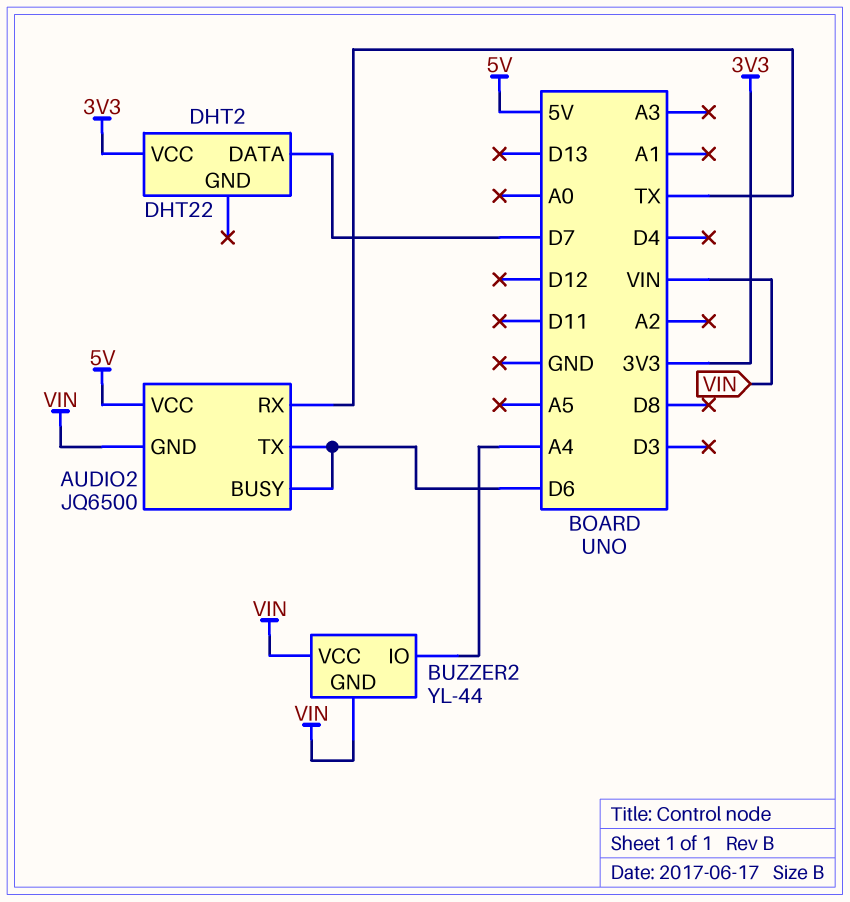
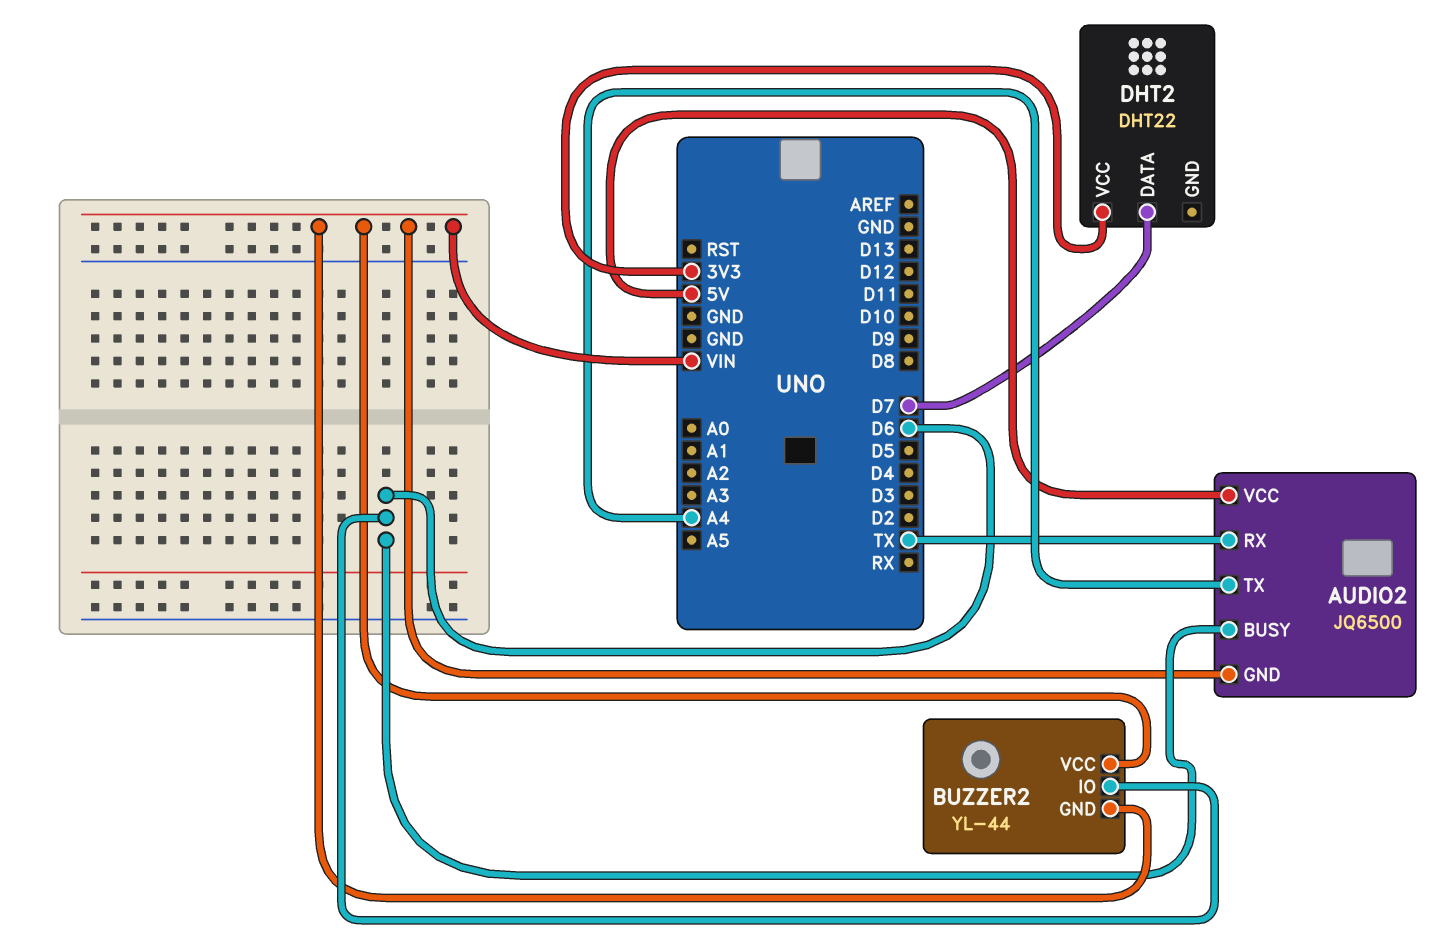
AUDIO2 pin TX: D6 -> A4
BUZZER2 pin IO: A4 -> D6

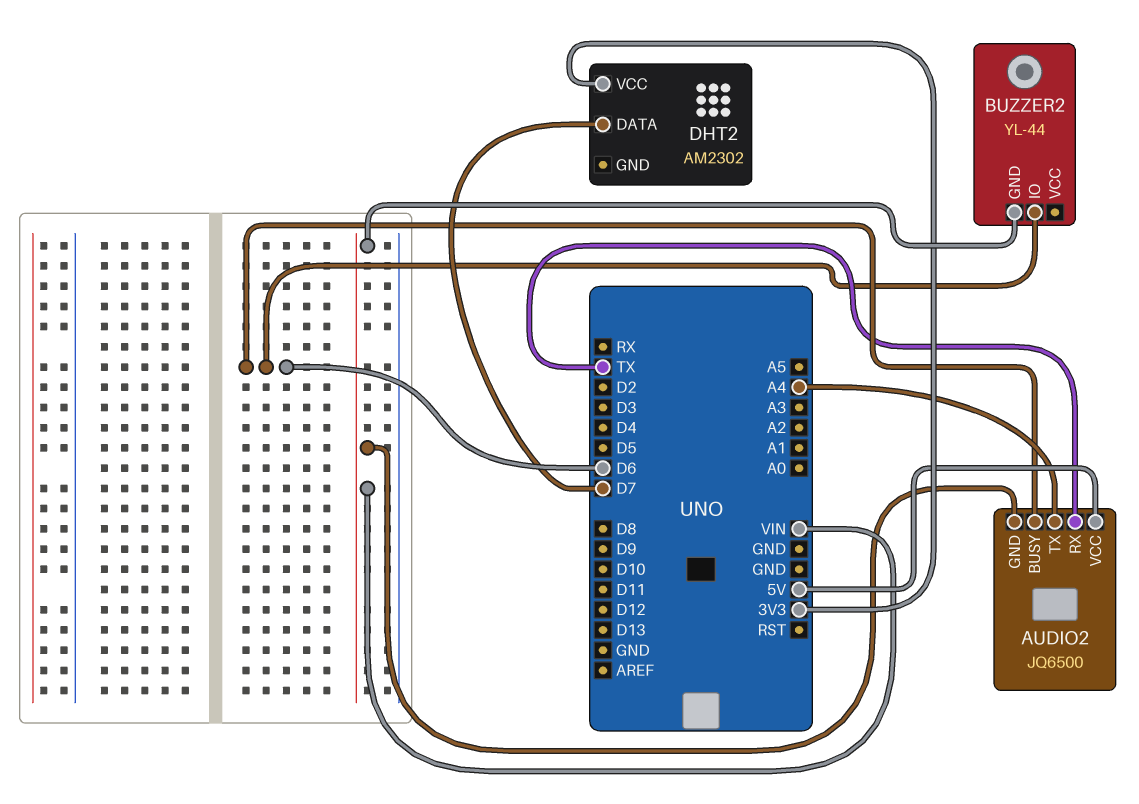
BUZZER2 pin VCC: VIN -> none
DHT2: DHT22 -> AM2302

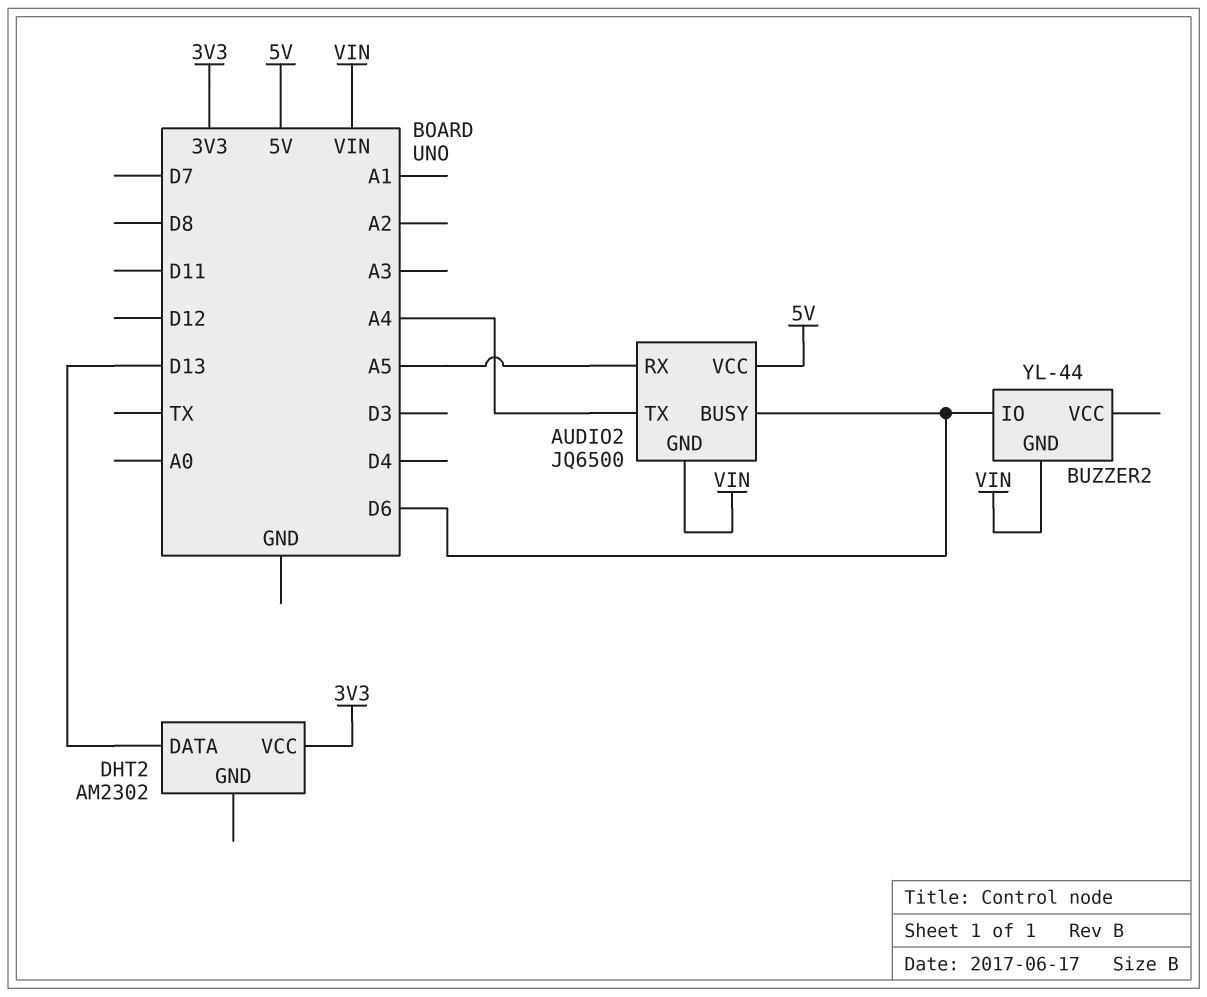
AUDIO2 pin RX: TX -> A5
DHT2 pin DATA: D7 -> D13

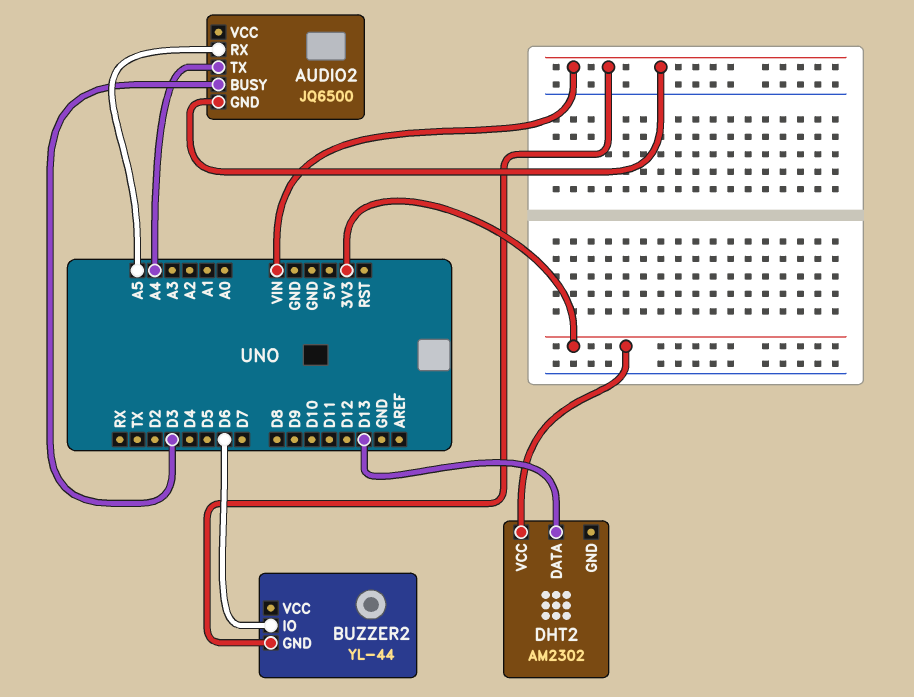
AUDIO2 pin BUSY: D6 -> D3
AUDIO2 pin VCC: 5V -> none

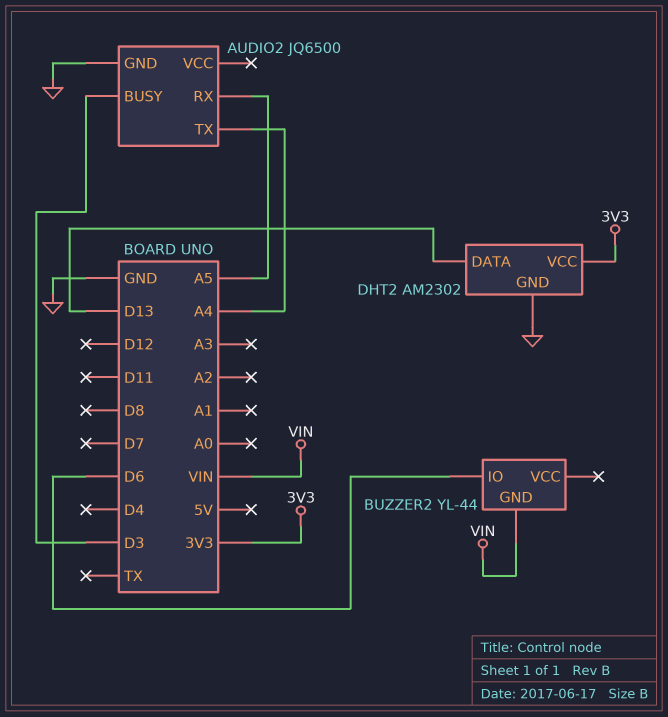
AUDIO2 pin GND: VIN -> GND
DHT2 pin GND: none -> GND

